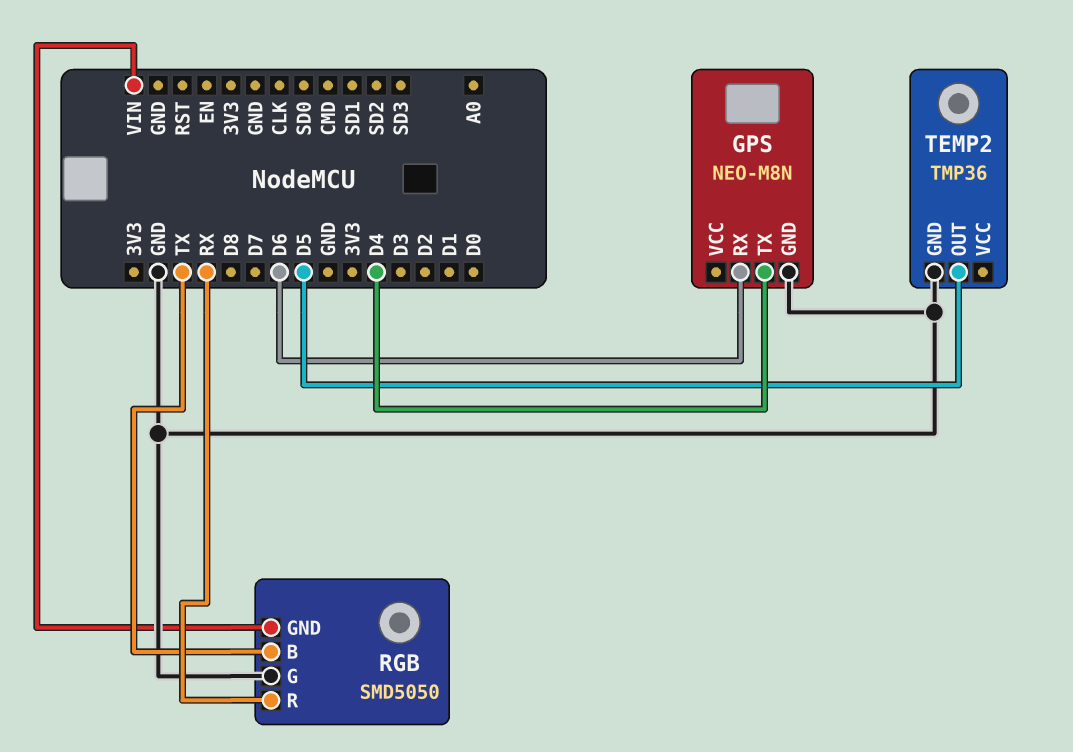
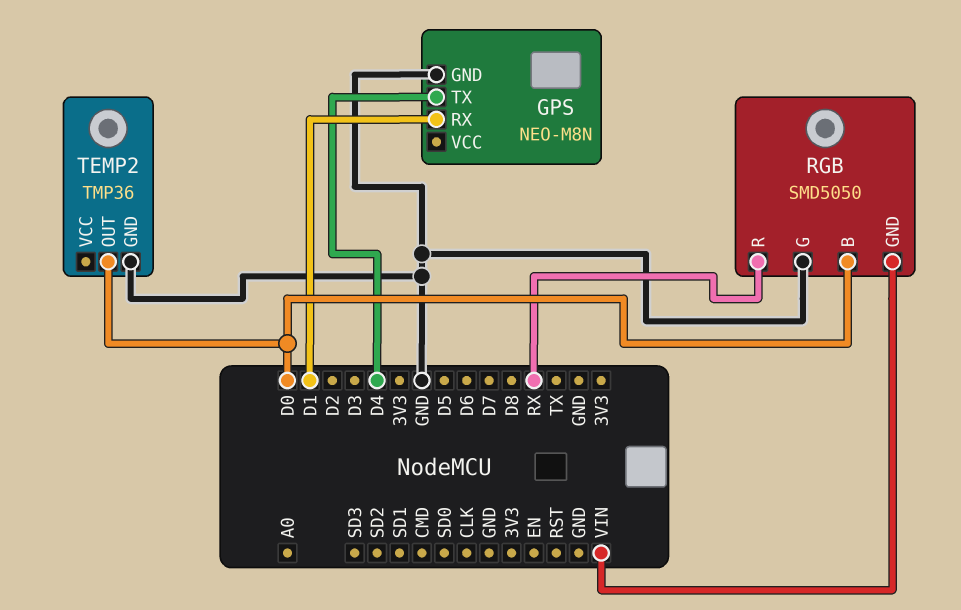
GPS pin RX: D6 -> D1
RGB pin B: TX -> D0
TEMP2 pin OUT: D5 -> D0

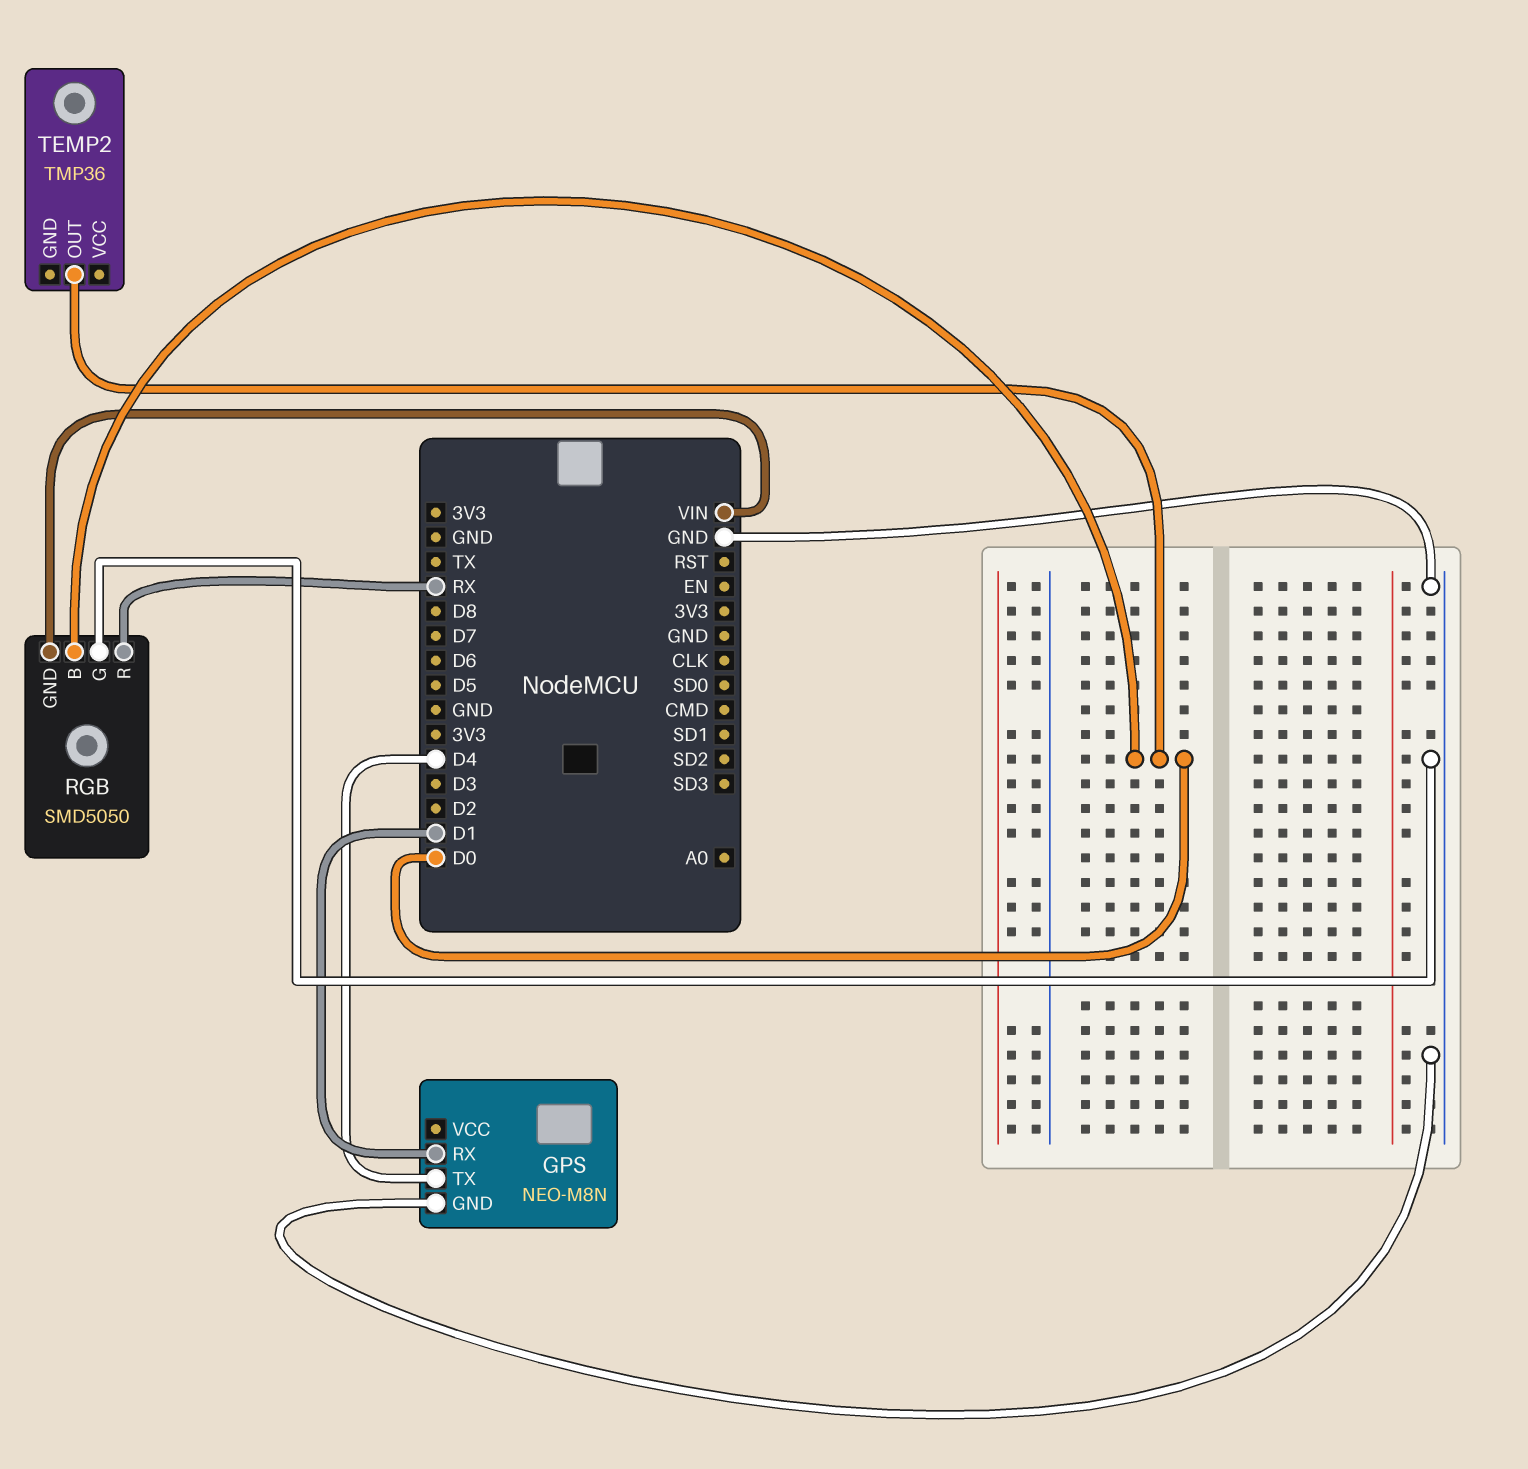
TEMP2 pin GND: GND -> none

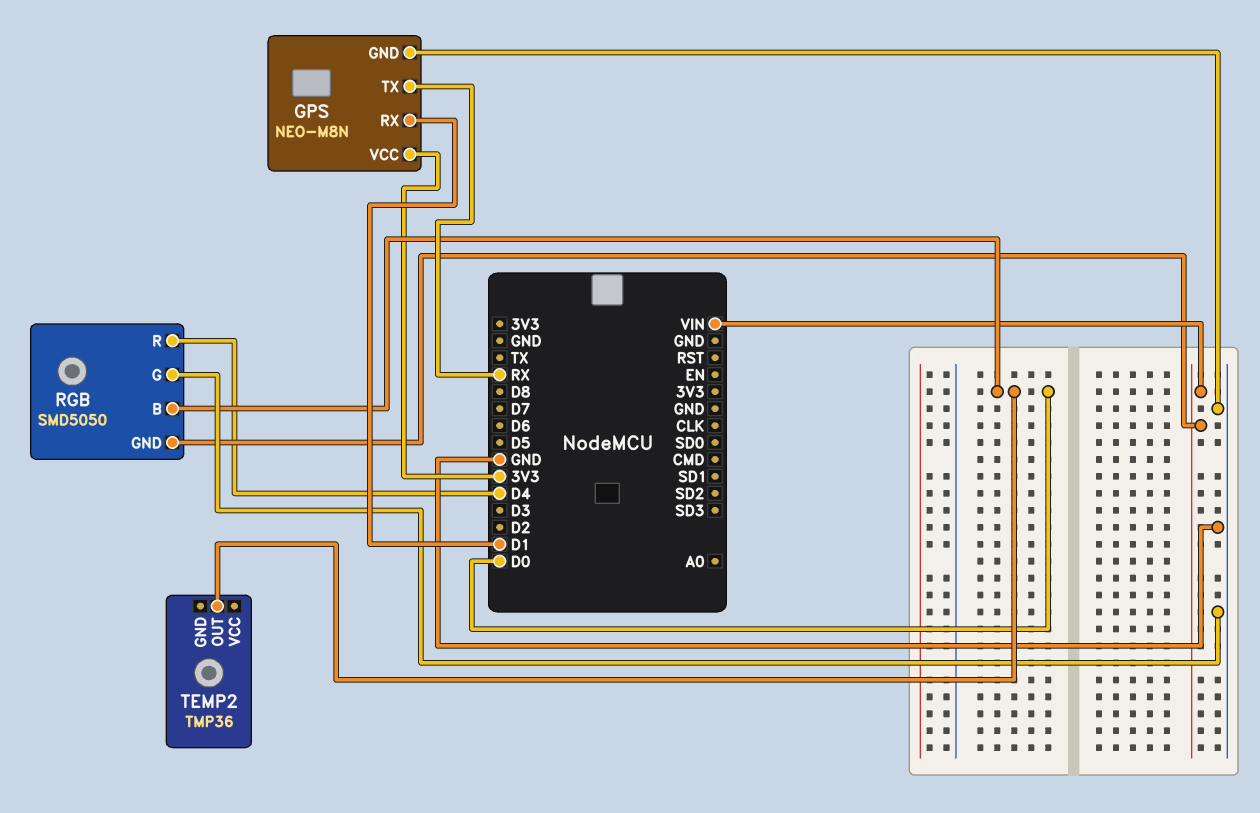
GPS pin TX: D4 -> RX
GPS pin VCC: none -> 3V3
RGB pin R: RX -> D4

